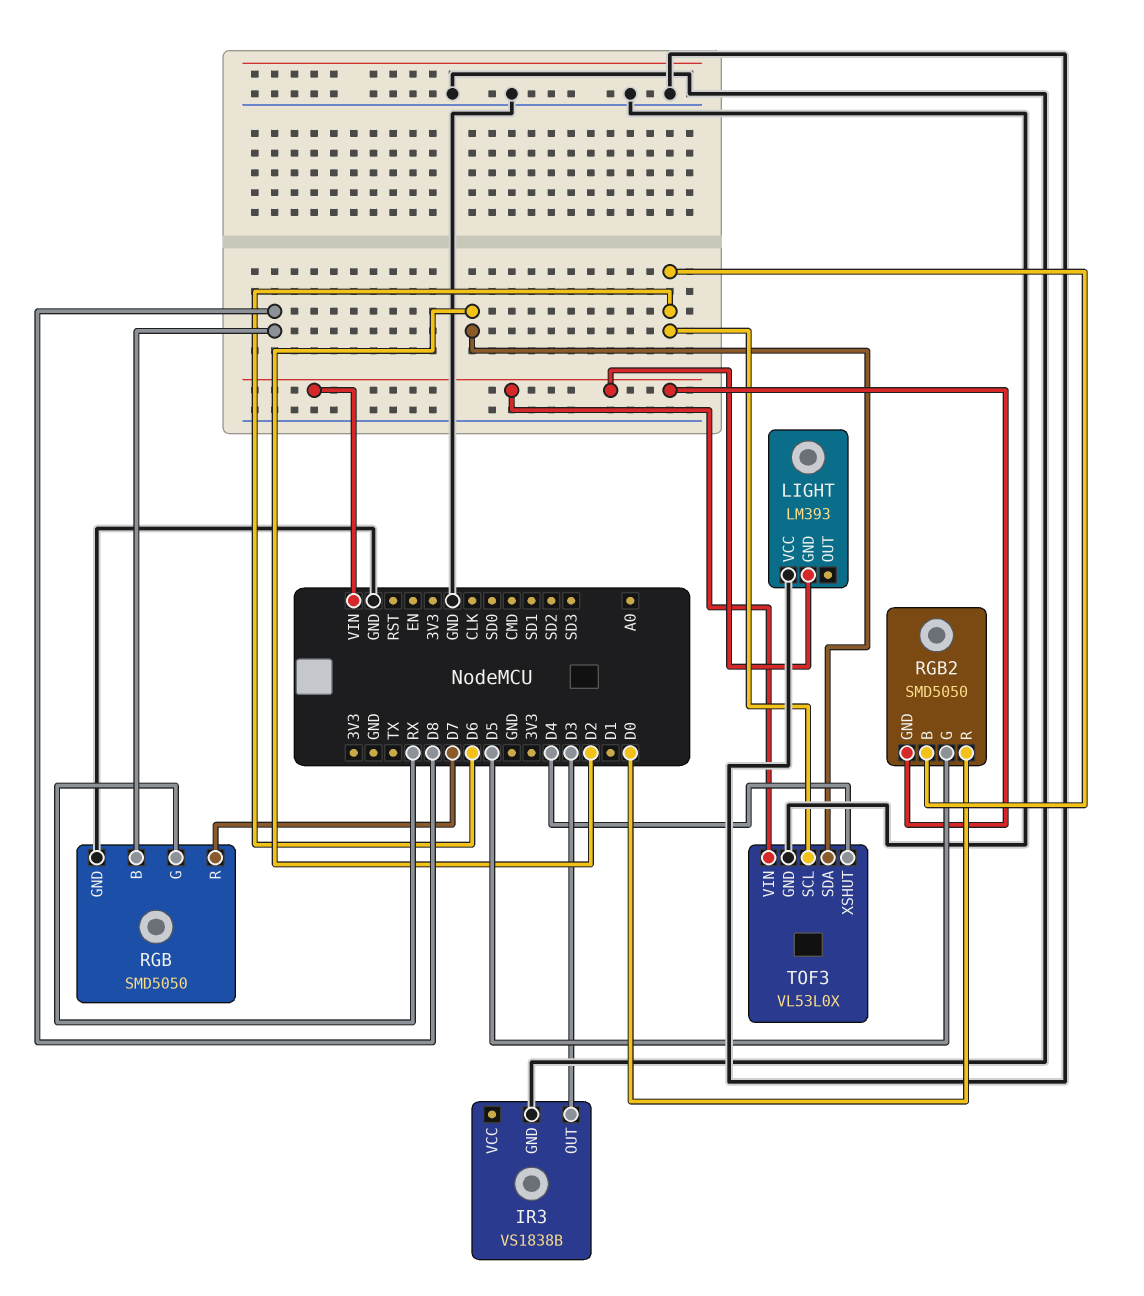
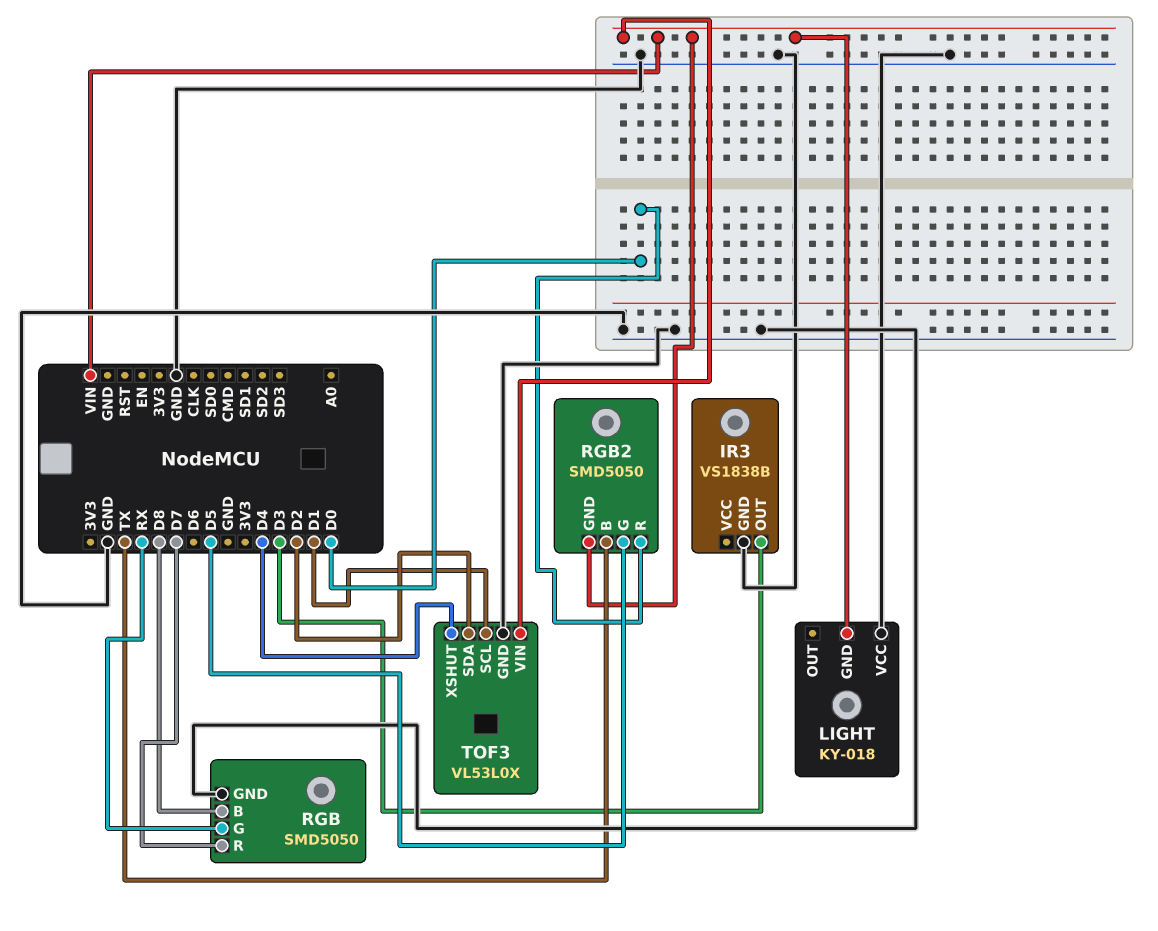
LIGHT: LM393 -> KY-018
RGB2 pin B: D6 -> TX
TOF3 pin SCL: D6 -> D1

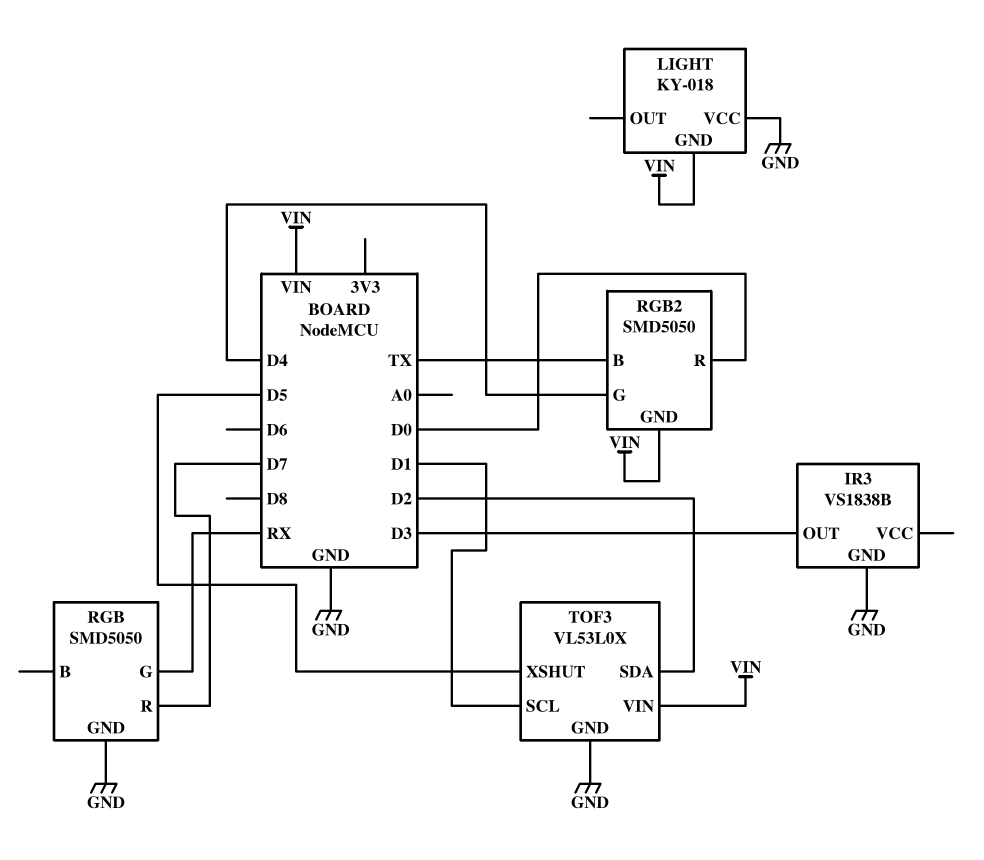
RGB pin B: D8 -> none
RGB2 pin G: D5 -> D4
TOF3 pin XSHUT: D4 -> D5

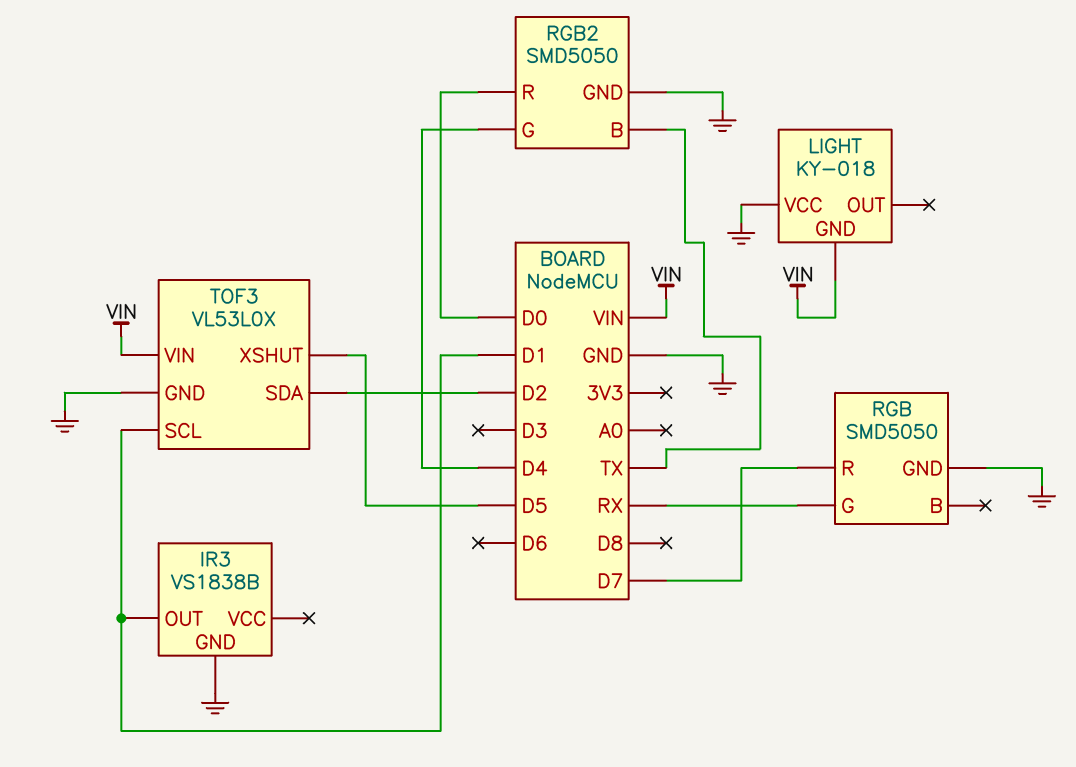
IR3 pin OUT: D3 -> D1
RGB2 pin GND: VIN -> GND

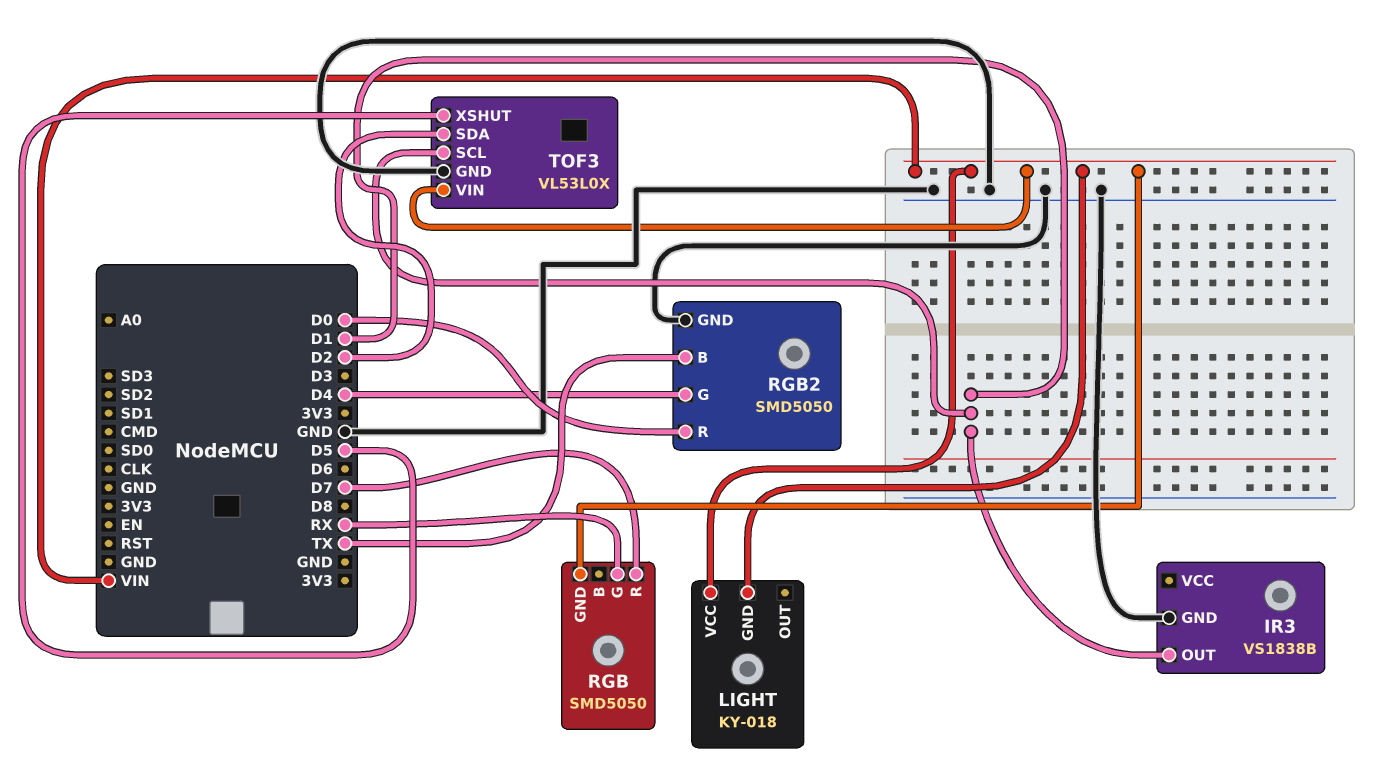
LIGHT pin VCC: GND -> VIN
RGB pin GND: GND -> VIN

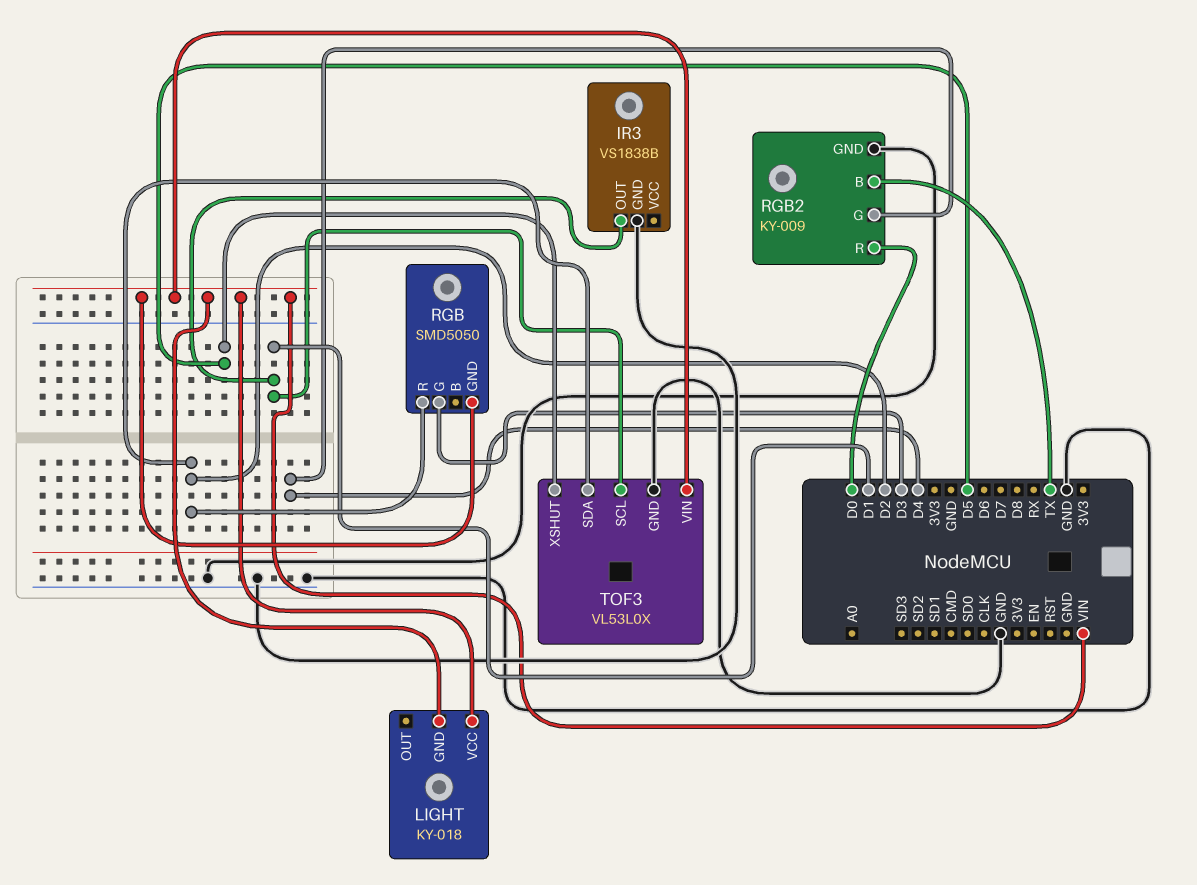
RGB pin G: RX -> D3
RGB pin R: D7 -> D2
RGB2: SMD5050 -> KY-009

